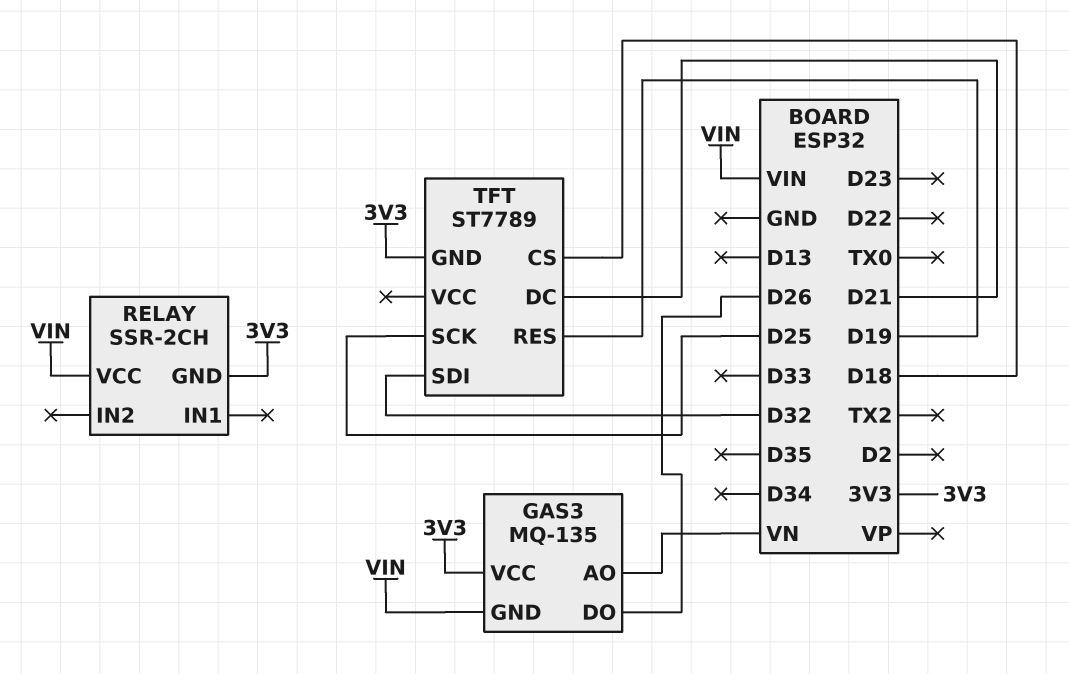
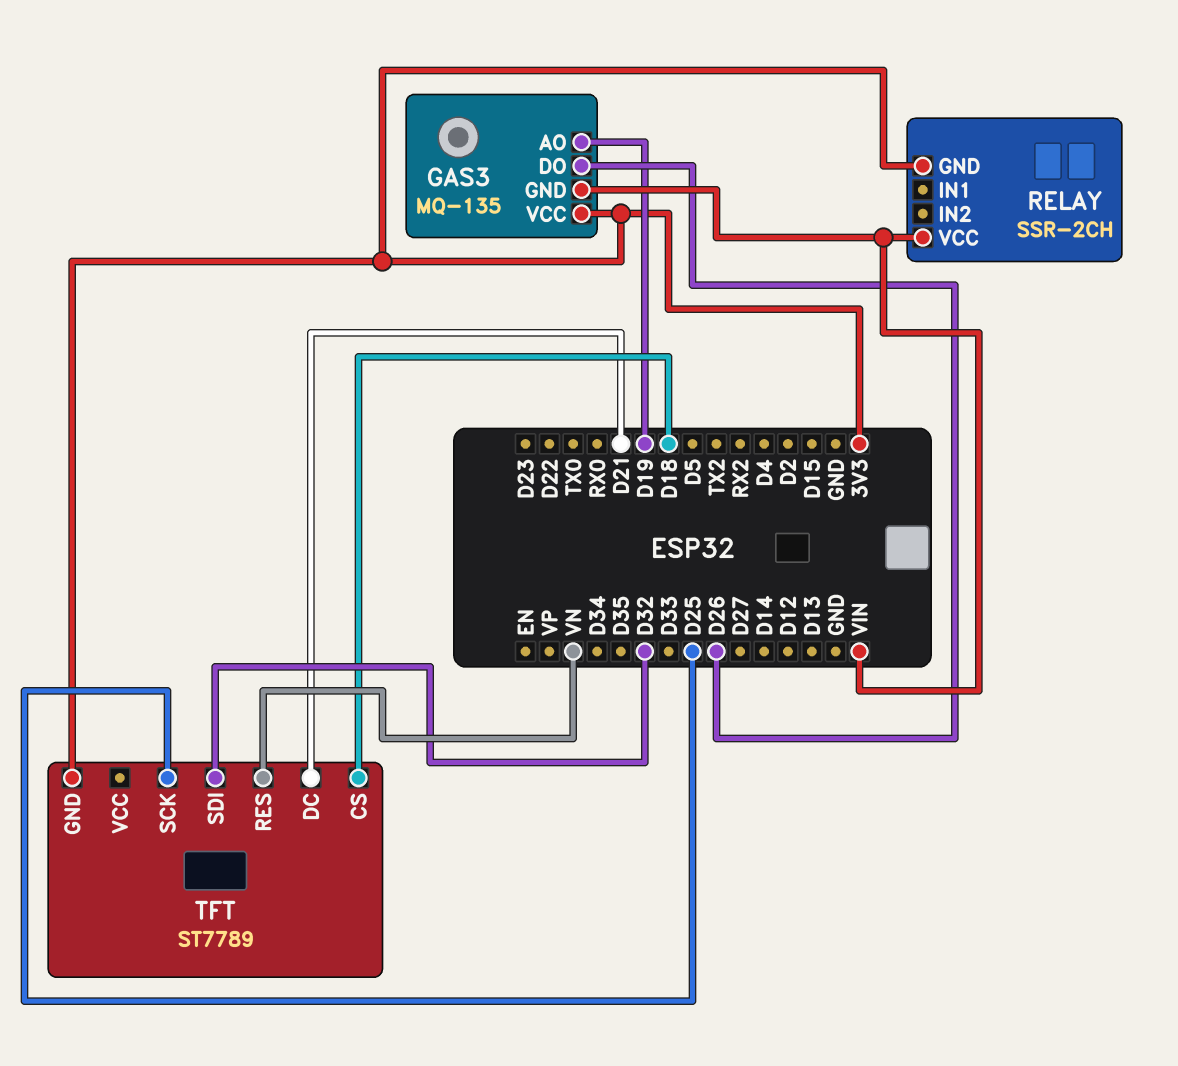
GAS3 pin AO: VN -> D19
TFT pin RES: D19 -> VN

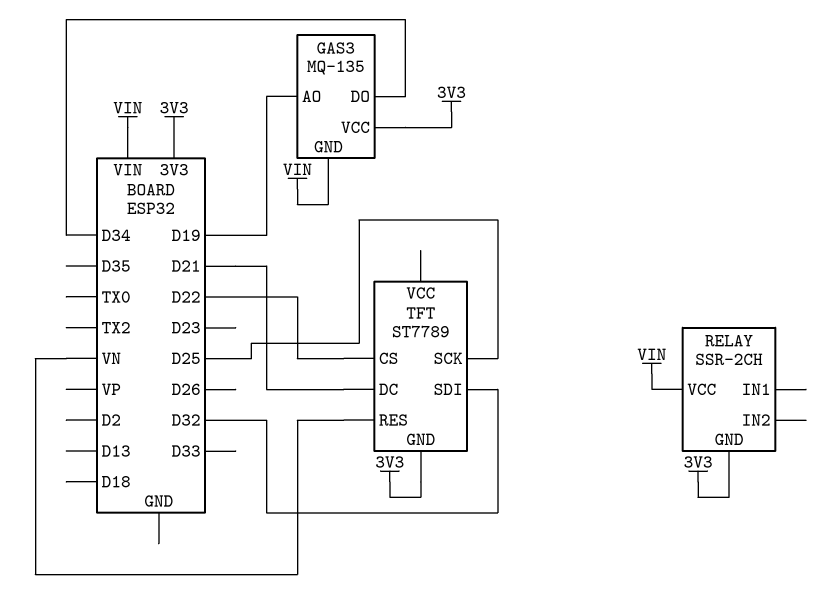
GAS3 pin DO: D26 -> D34
TFT pin CS: D18 -> D22

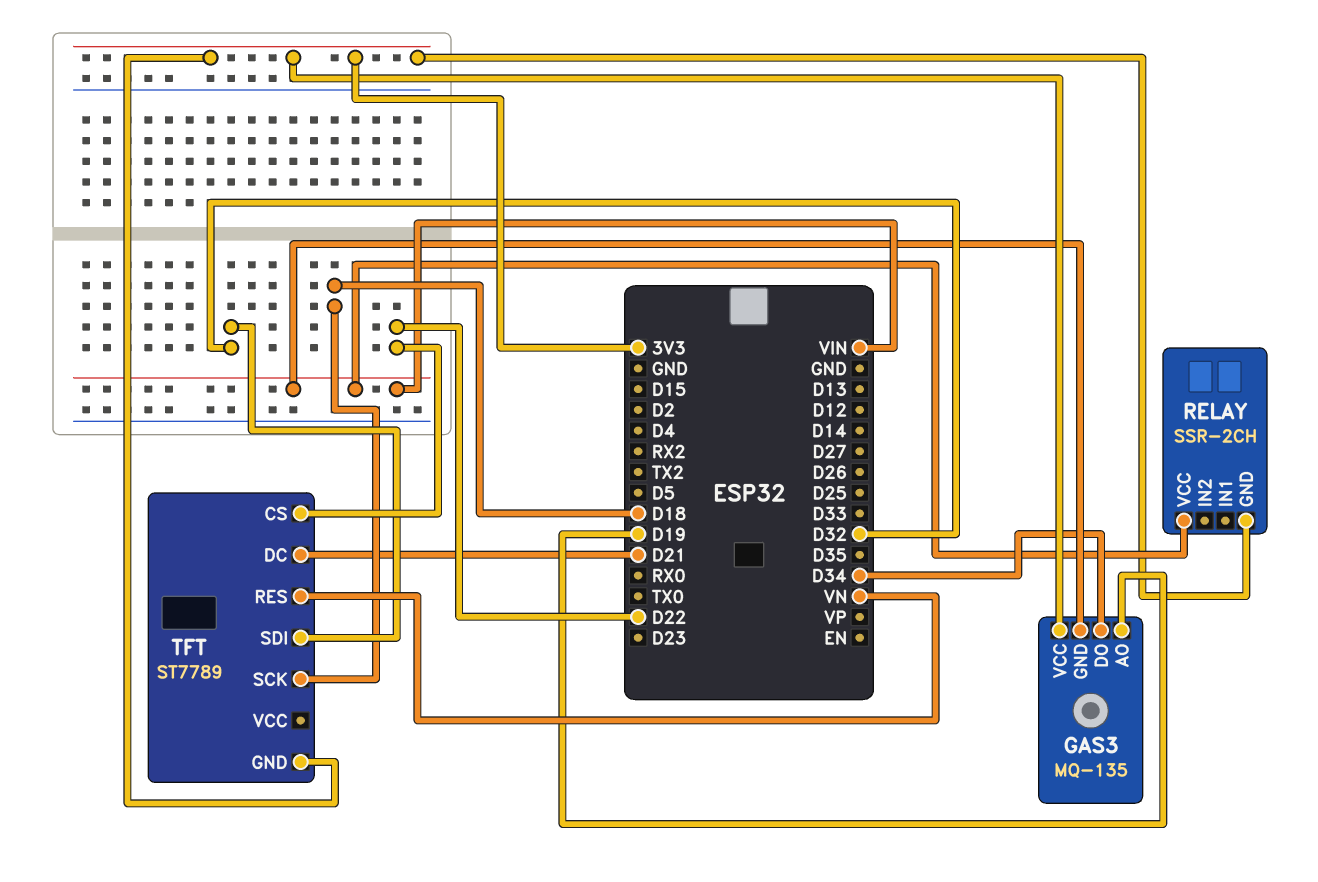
TFT pin SCK: D25 -> D18

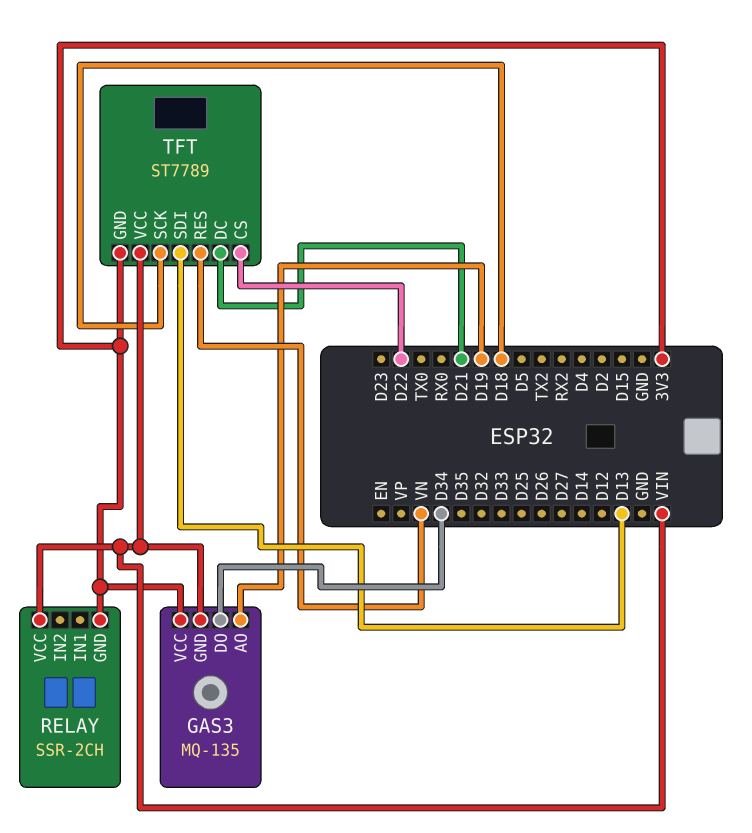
TFT pin SDI: D32 -> D13
TFT pin VCC: none -> VIN

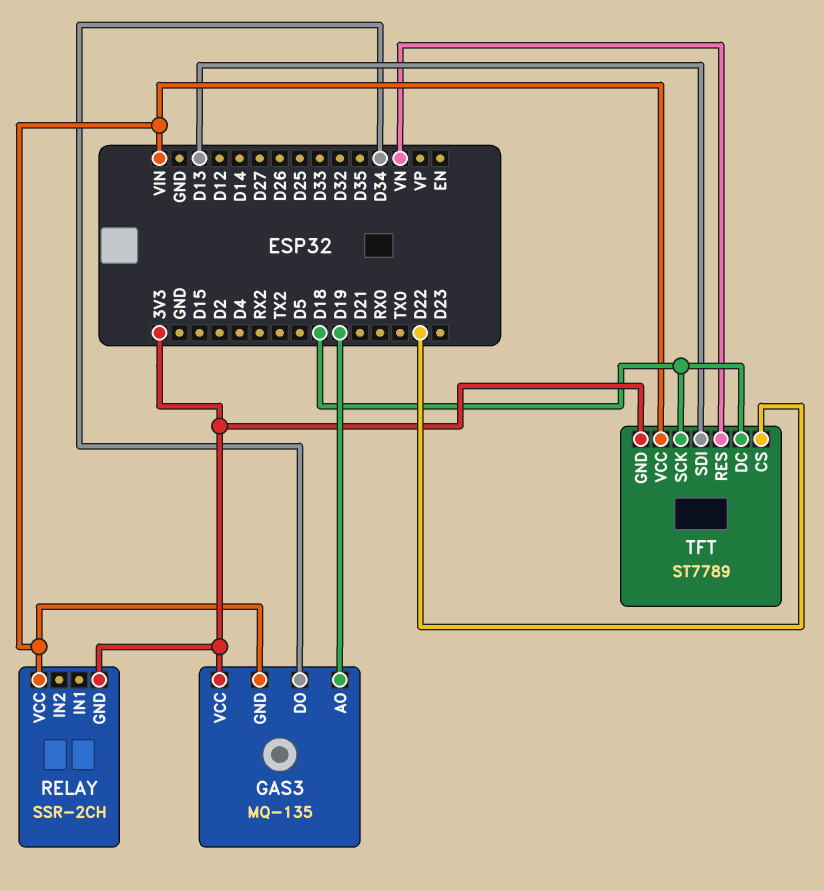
TFT pin DC: D21 -> D18

